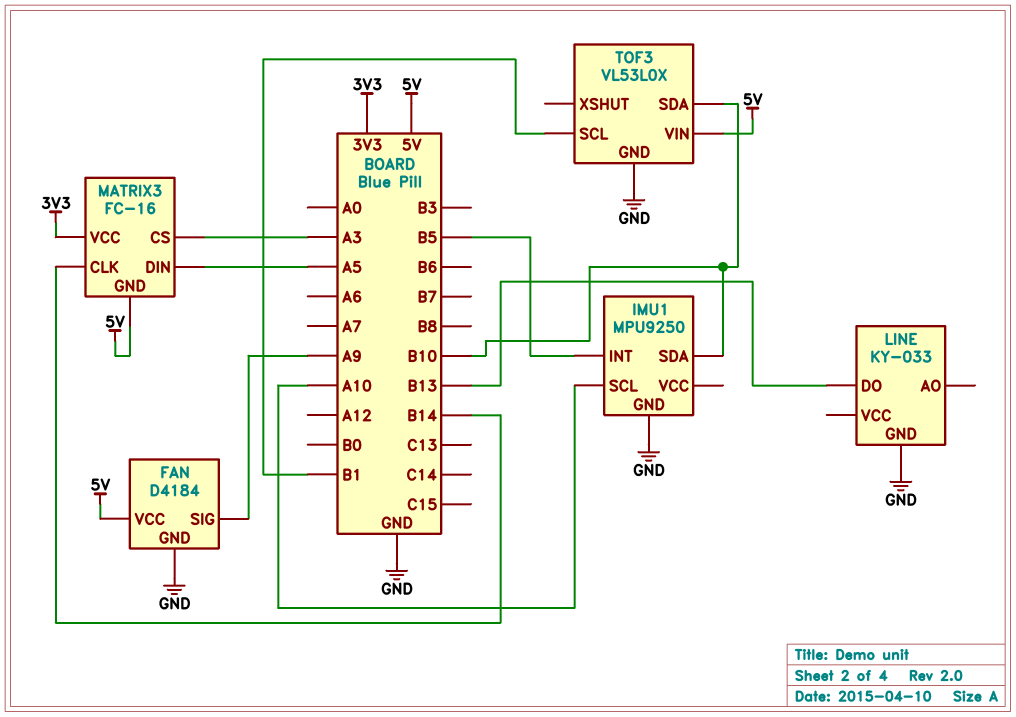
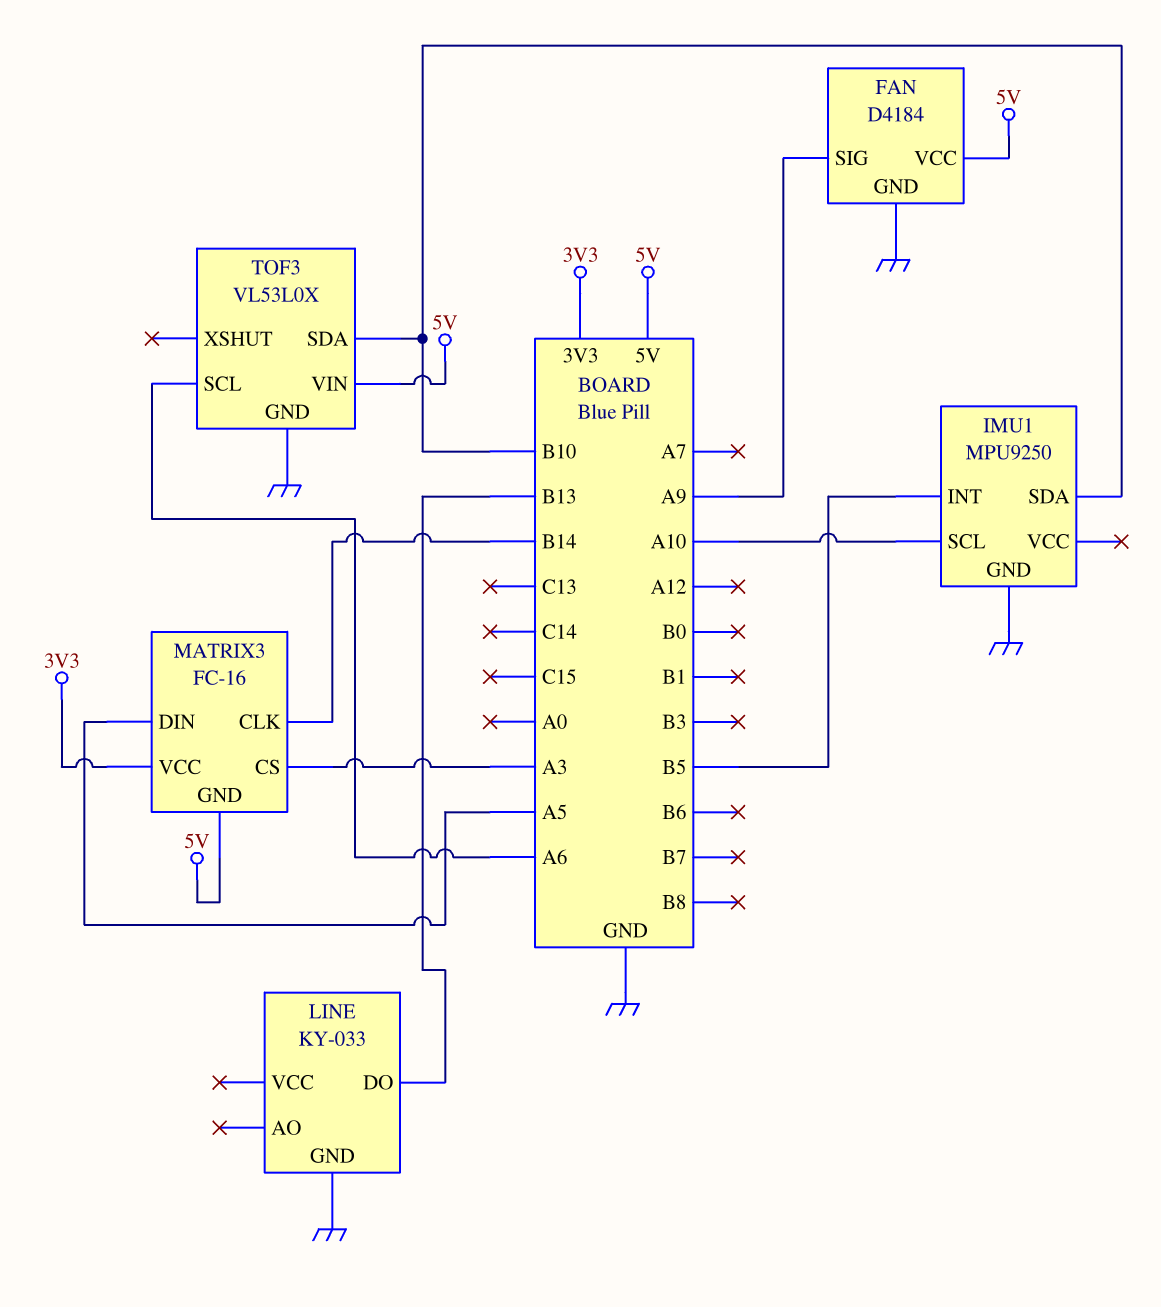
TOF3 pin SCL: B1 -> A6

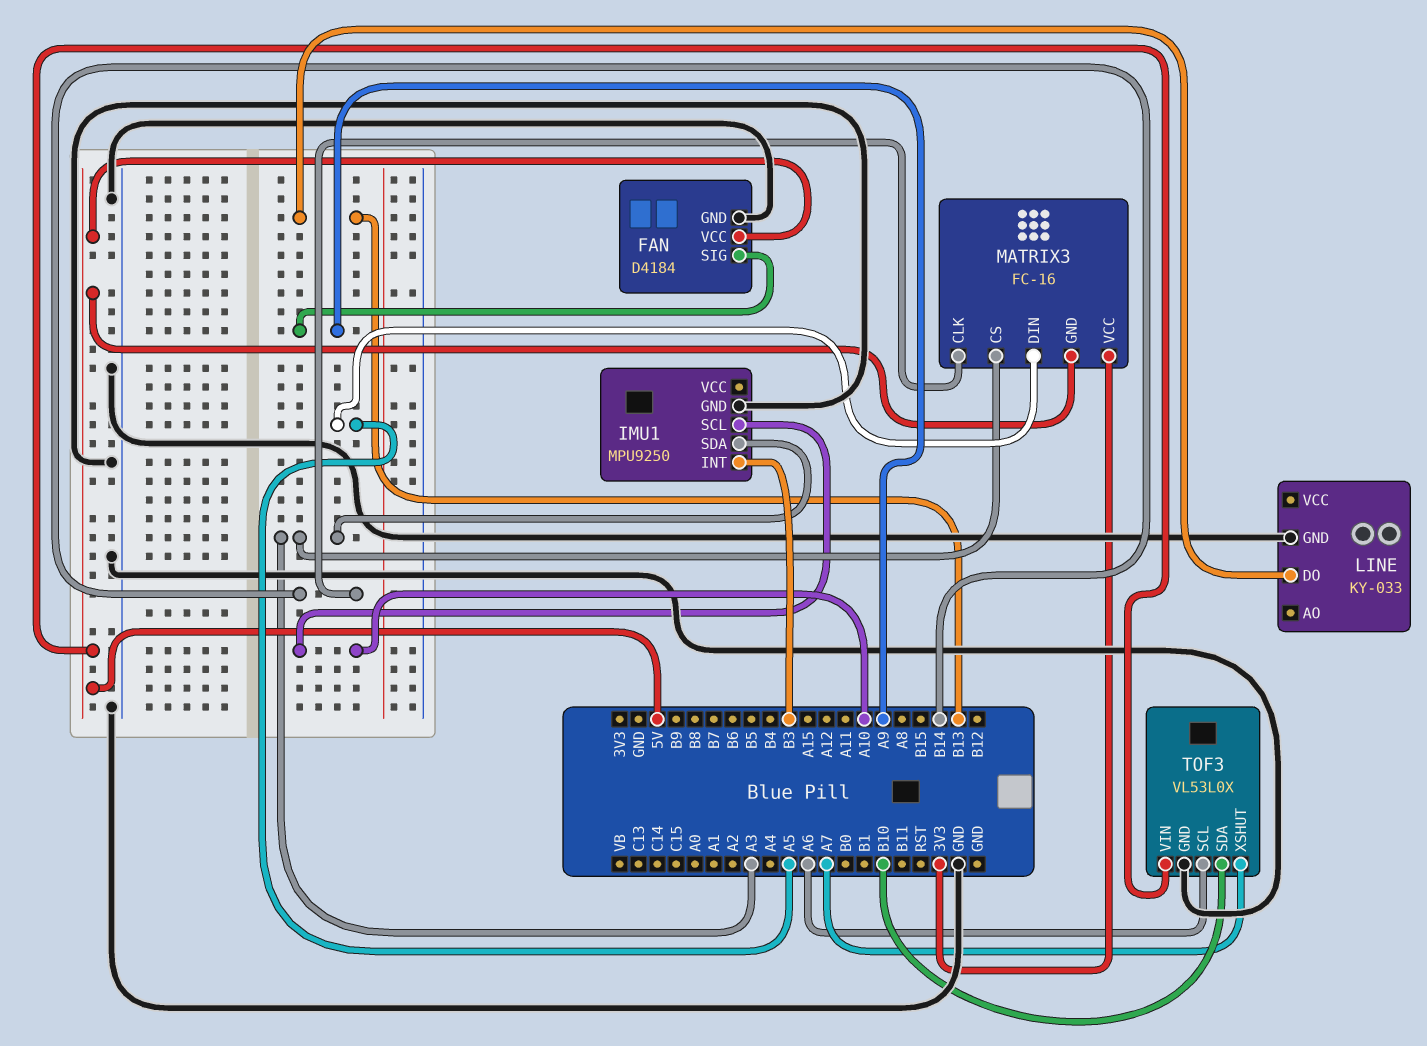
IMU1 pin INT: B5 -> B3
IMU1 pin SDA: B10 -> A3
TOF3 pin XSHUT: none -> A7

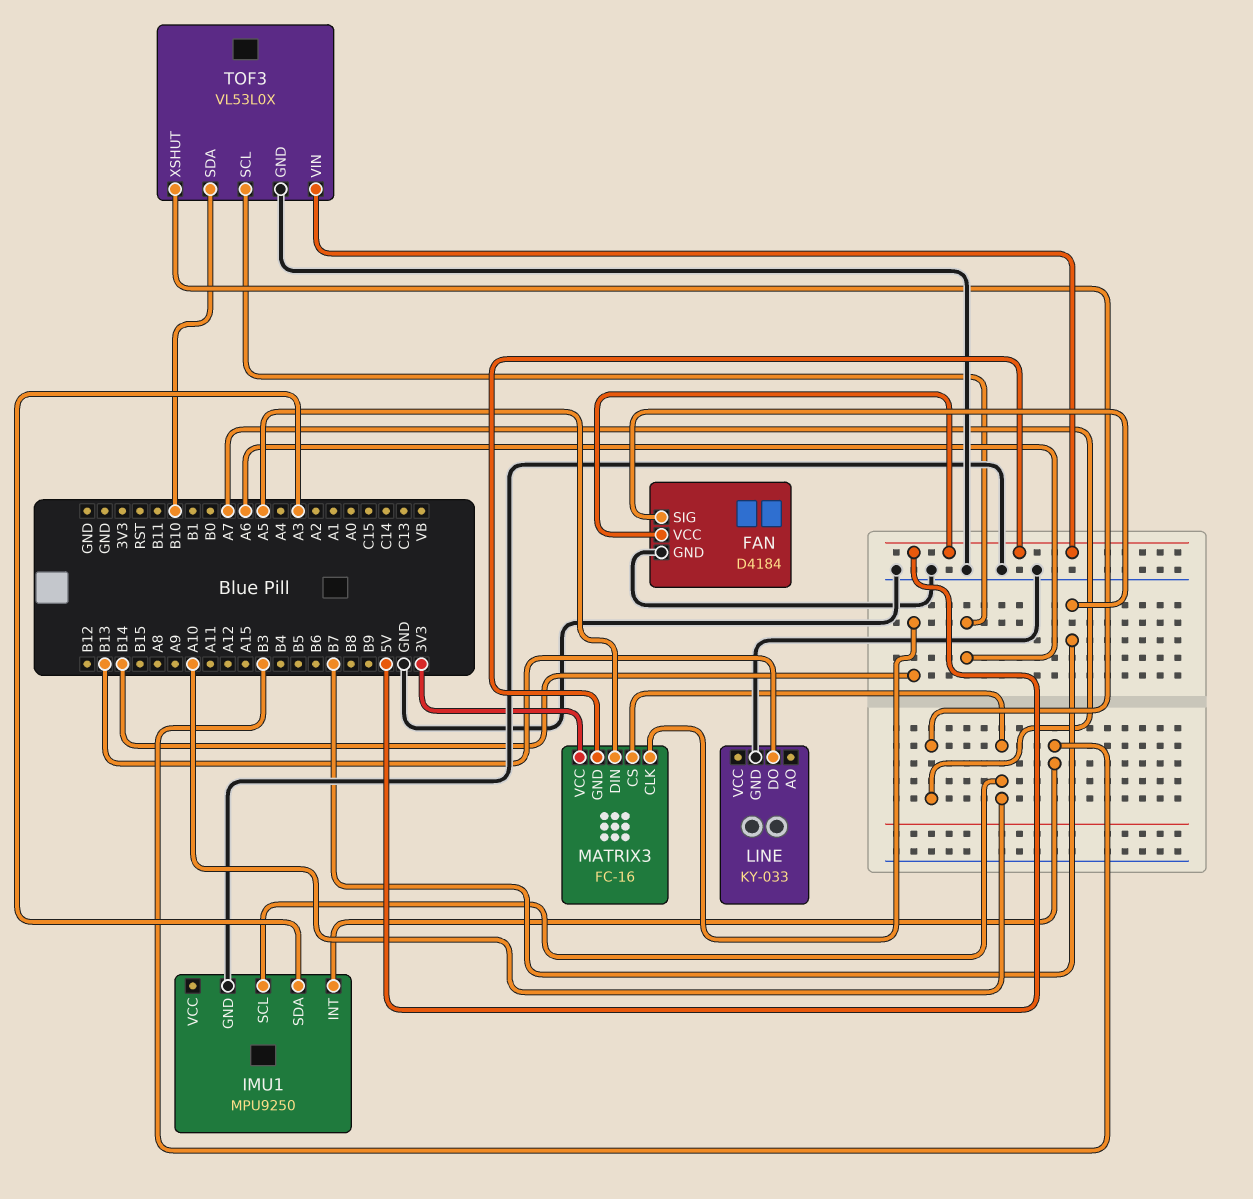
FAN pin SIG: A9 -> B7
MATRIX3 pin CS: A3 -> A10

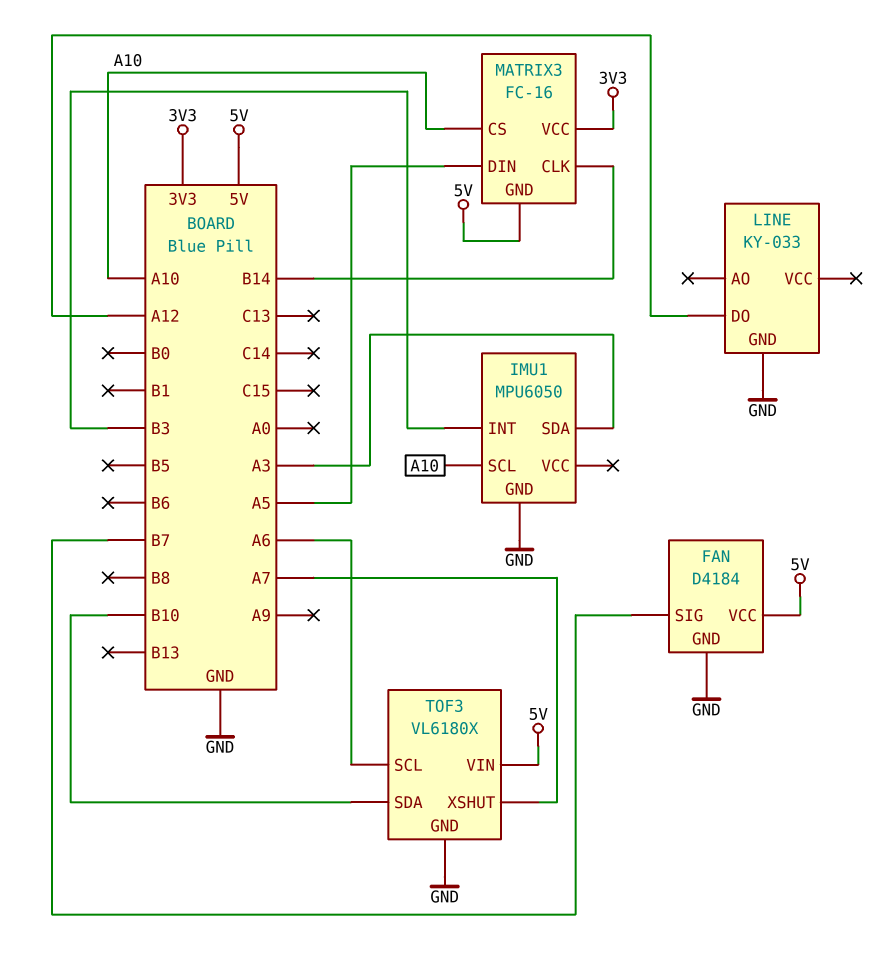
IMU1: MPU9250 -> MPU6050
LINE pin DO: B13 -> A12
TOF3: VL53L0X -> VL6180X

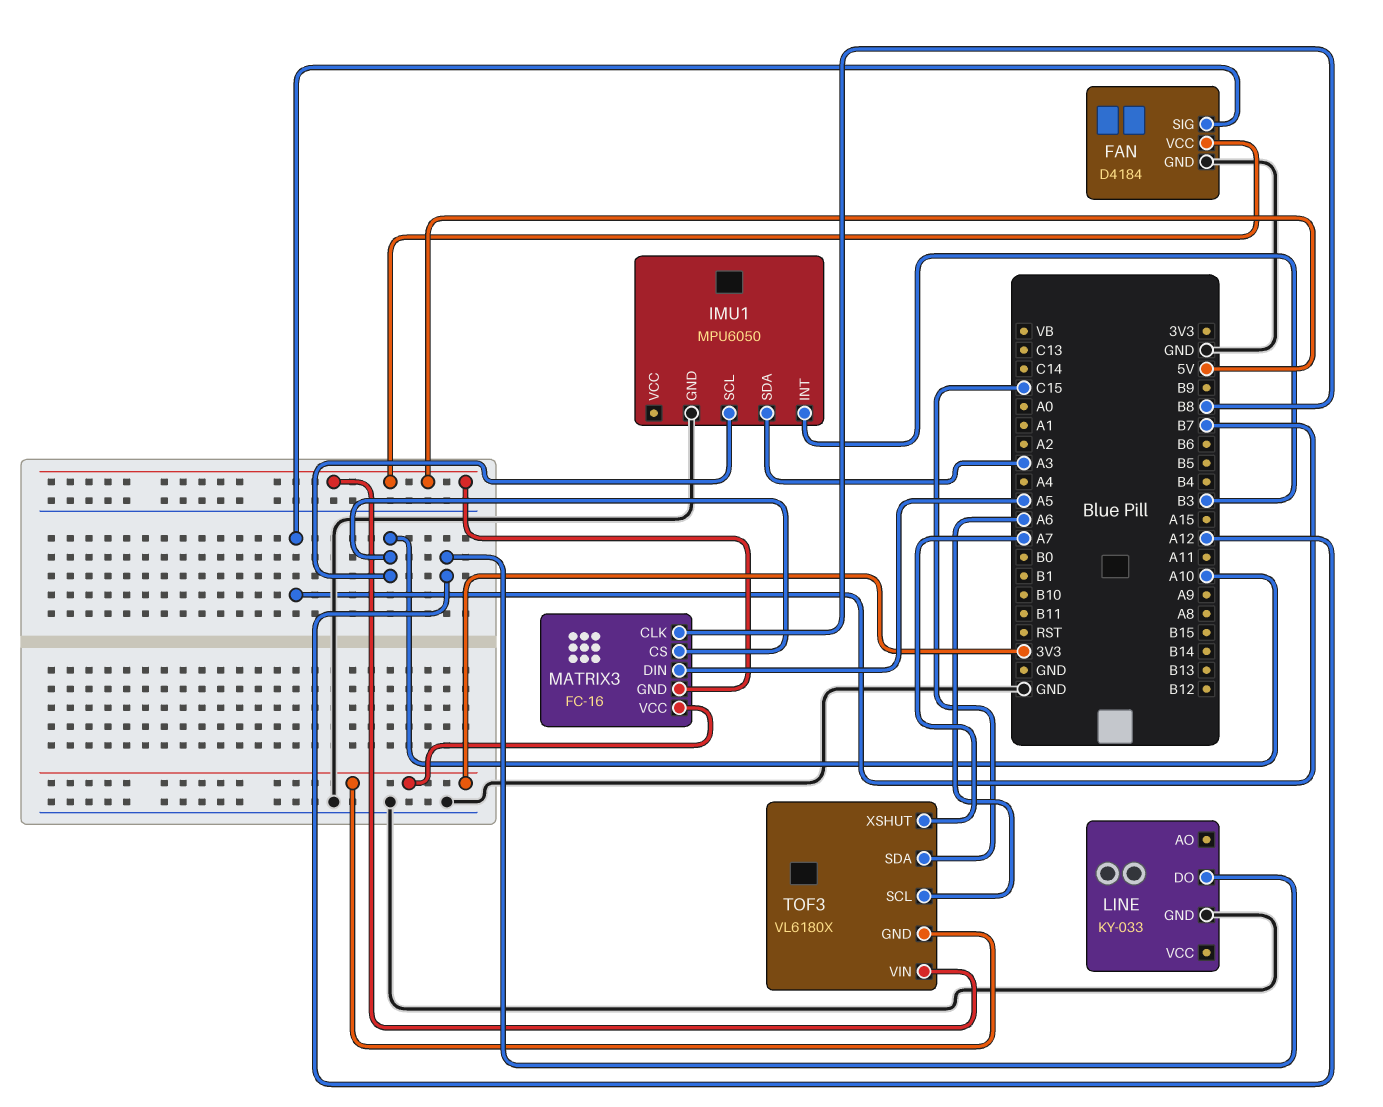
MATRIX3 pin CLK: B14 -> B8
TOF3 pin GND: GND -> 3V3
TOF3 pin SDA: B10 -> C15

